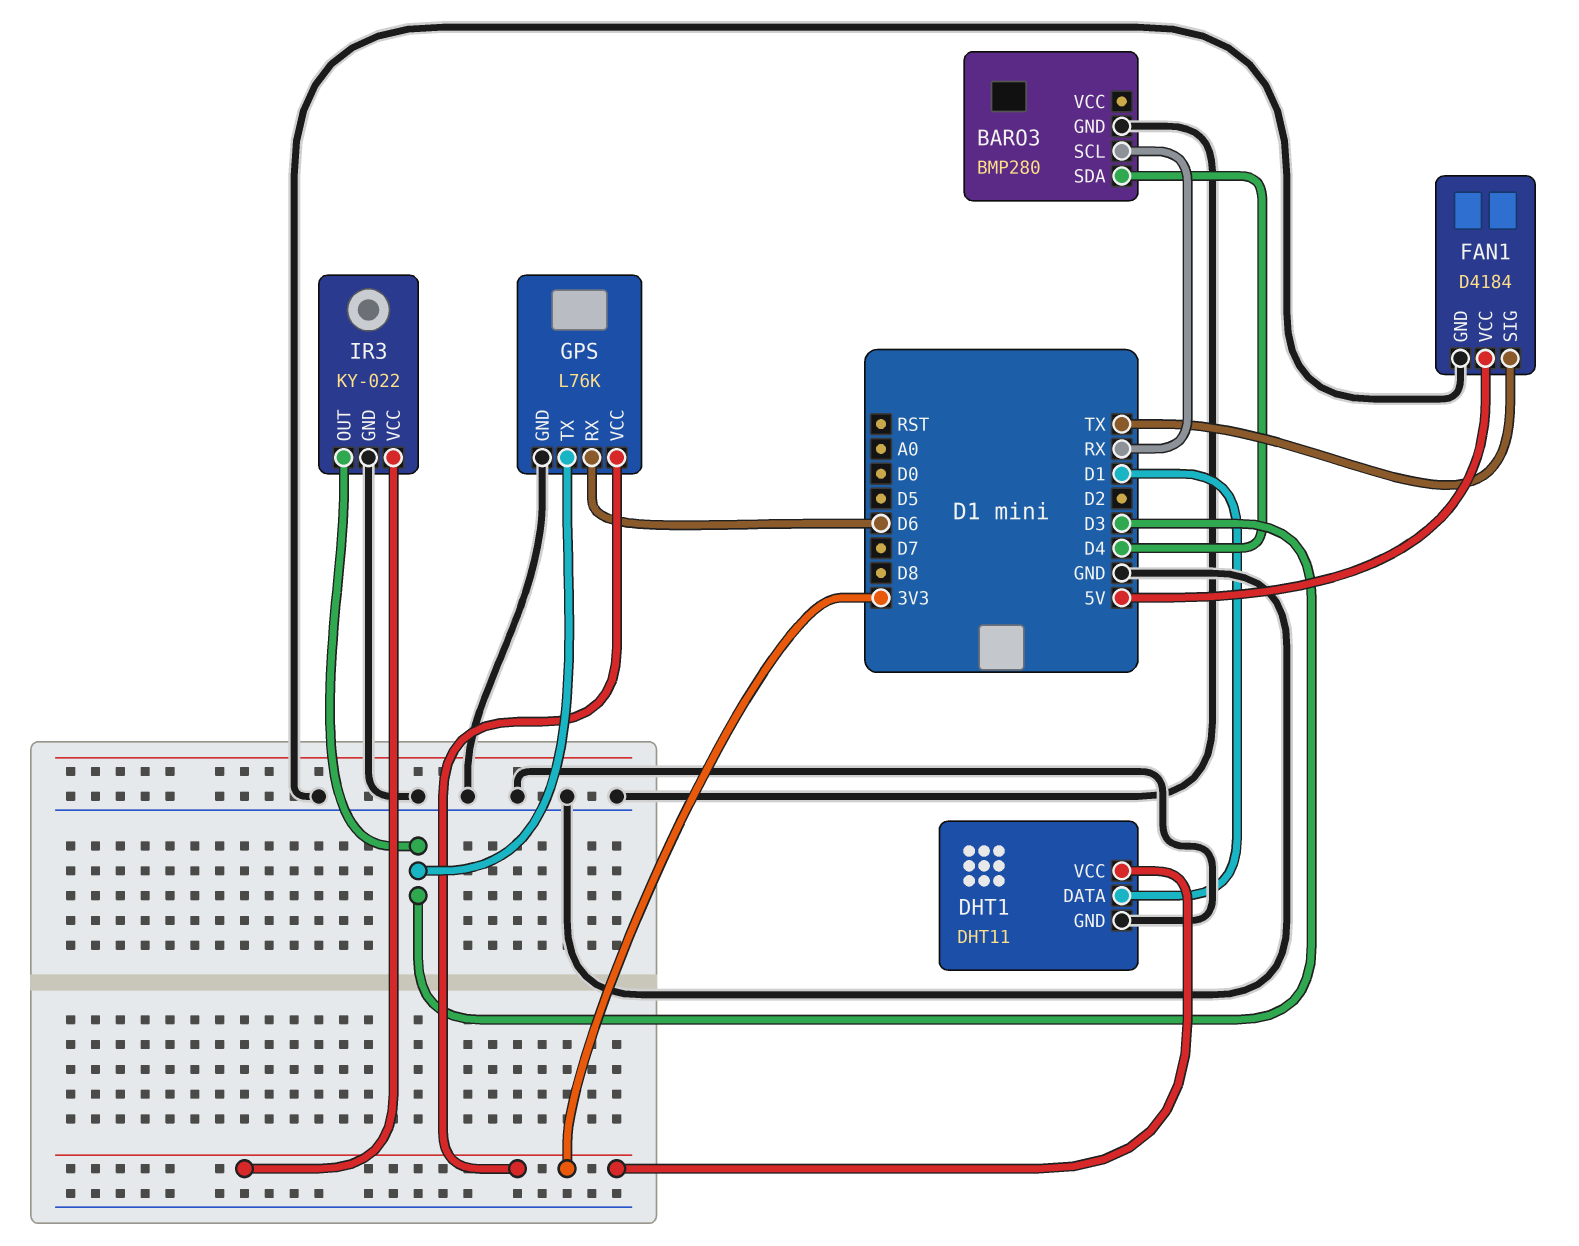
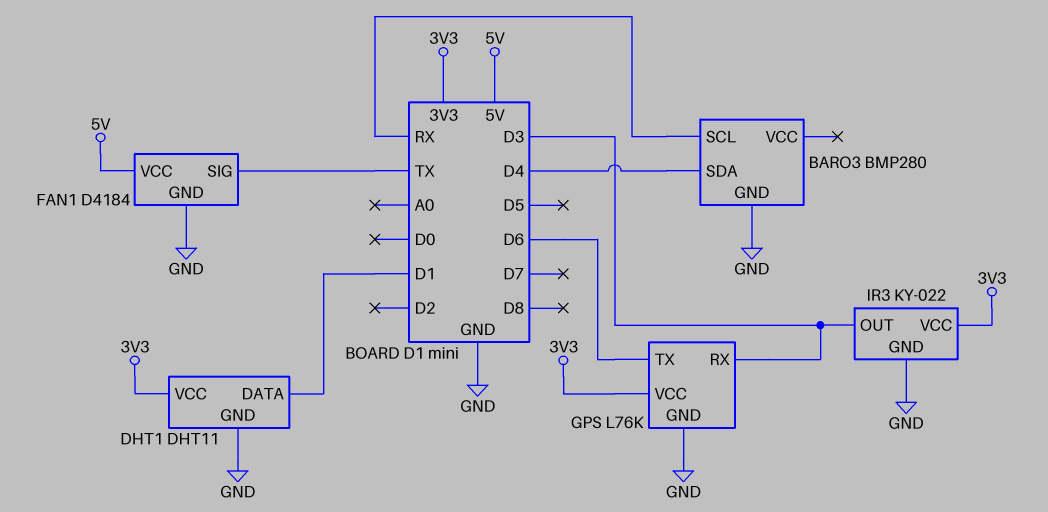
GPS pin RX: D6 -> D3
GPS pin TX: D3 -> D6

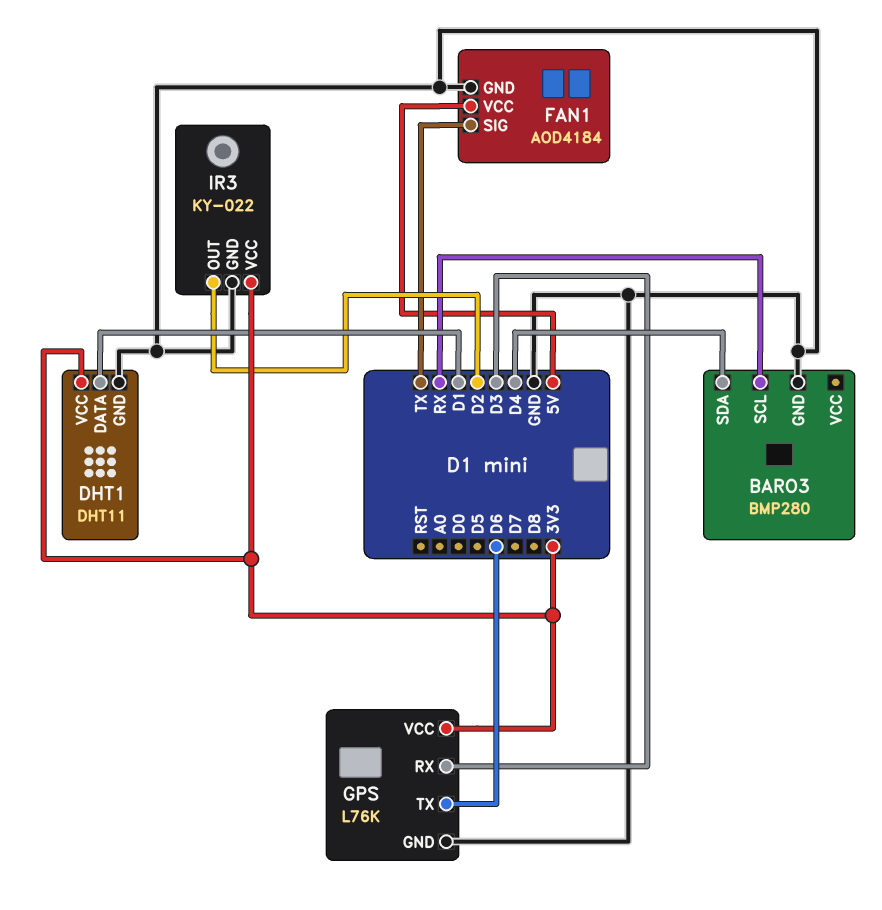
FAN1: D4184 -> AOD4184
IR3 pin OUT: D3 -> D2

